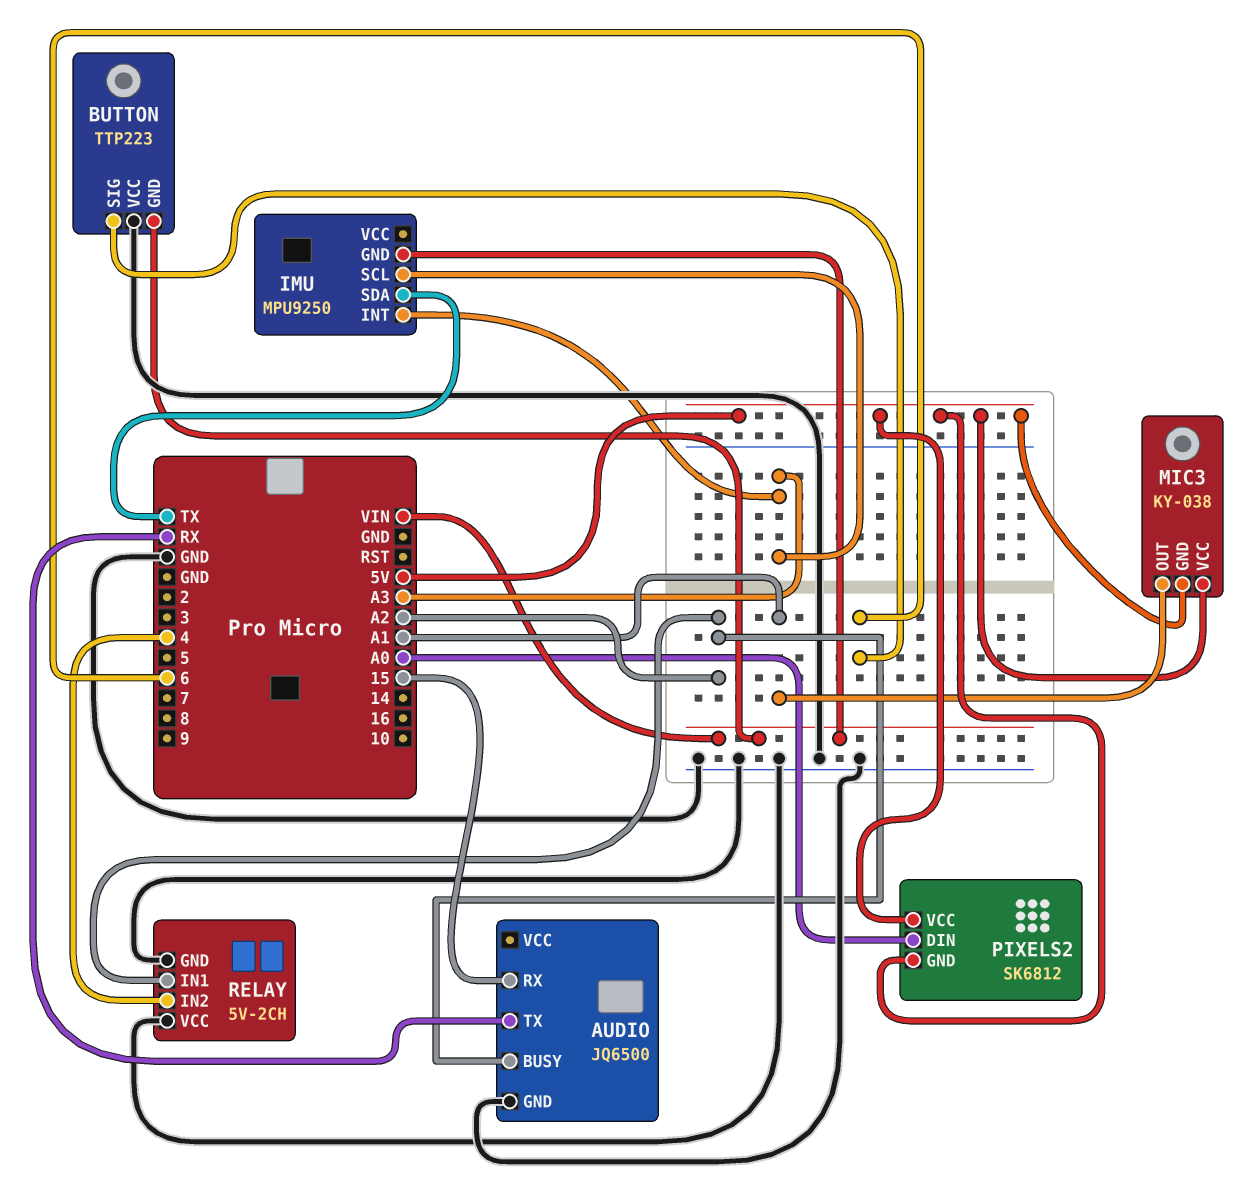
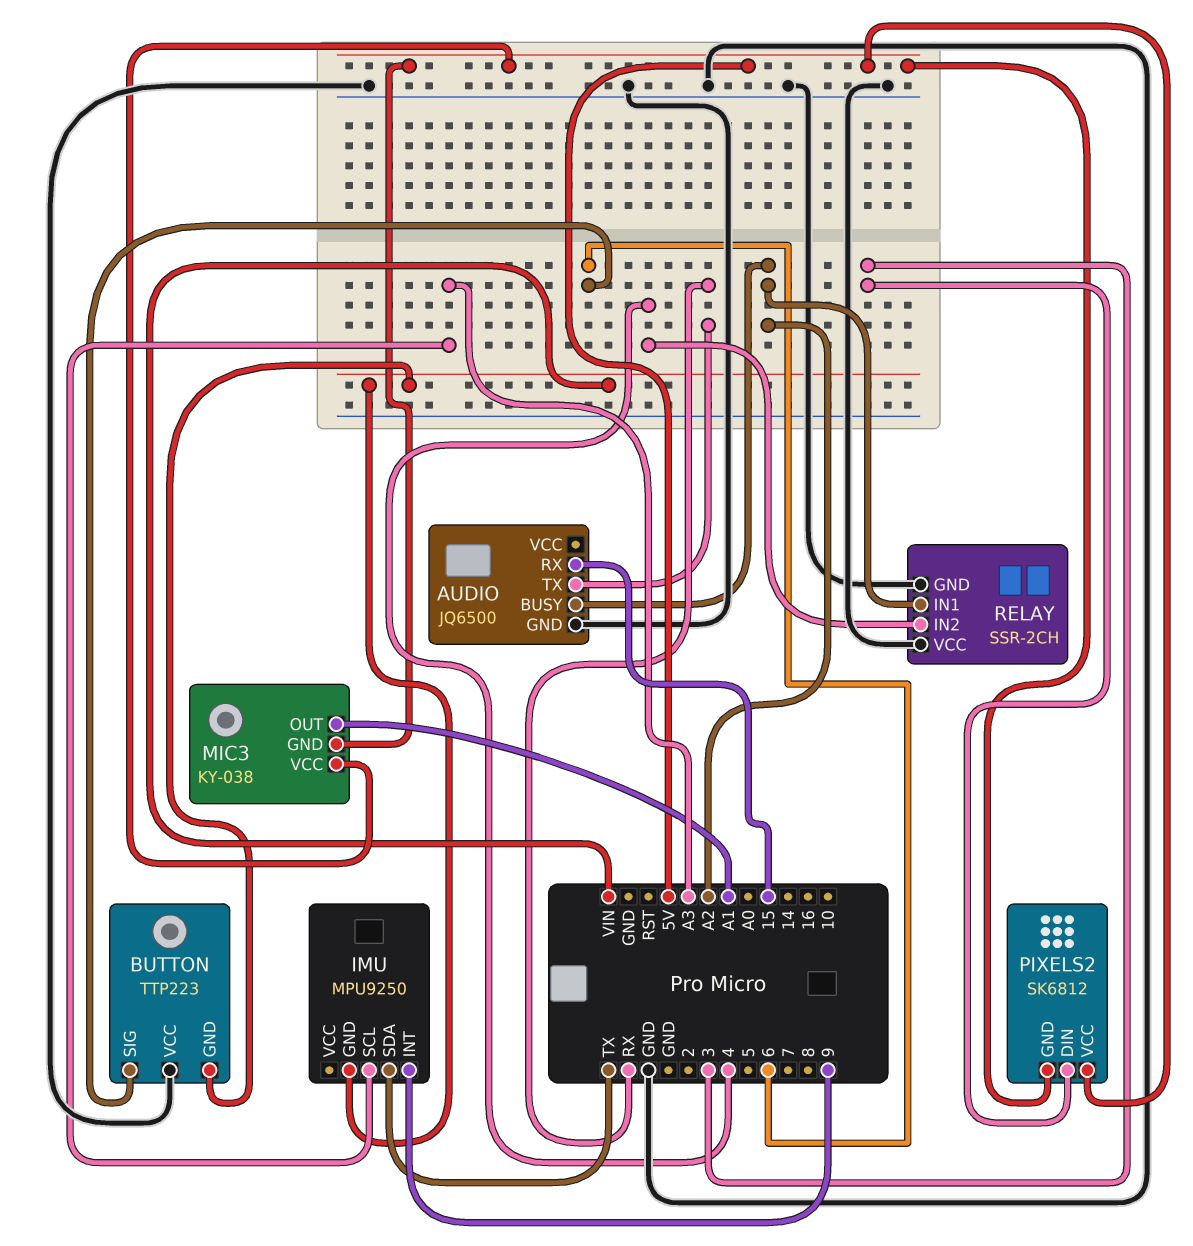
IMU pin INT: A3 -> 9
PIXELS2 pin DIN: A0 -> 3
RELAY: 5V-2CH -> SSR-2CH

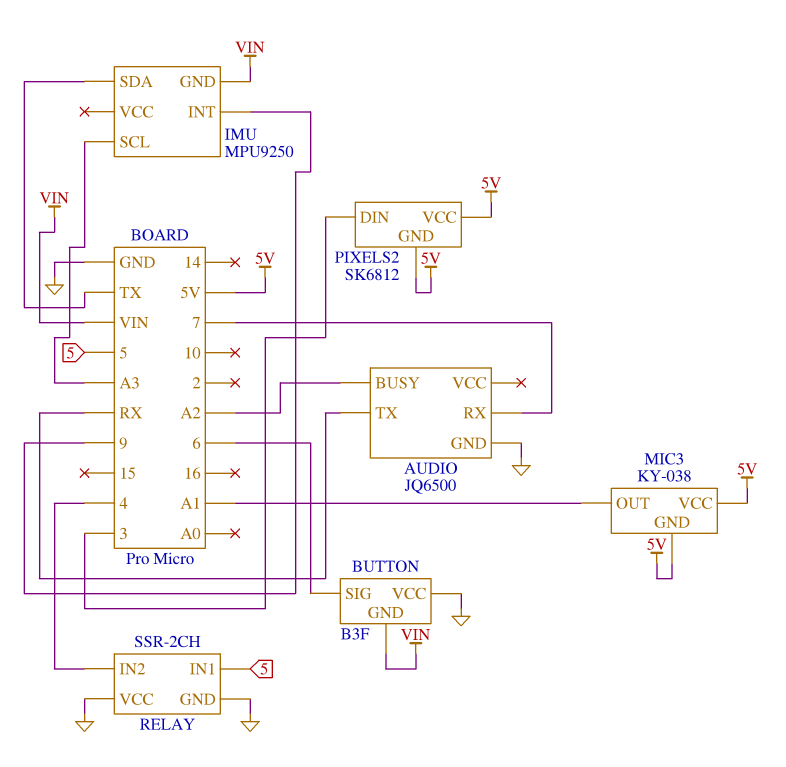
AUDIO pin RX: 15 -> 7
BUTTON: TTP223 -> B3F
RELAY pin IN1: A2 -> 5

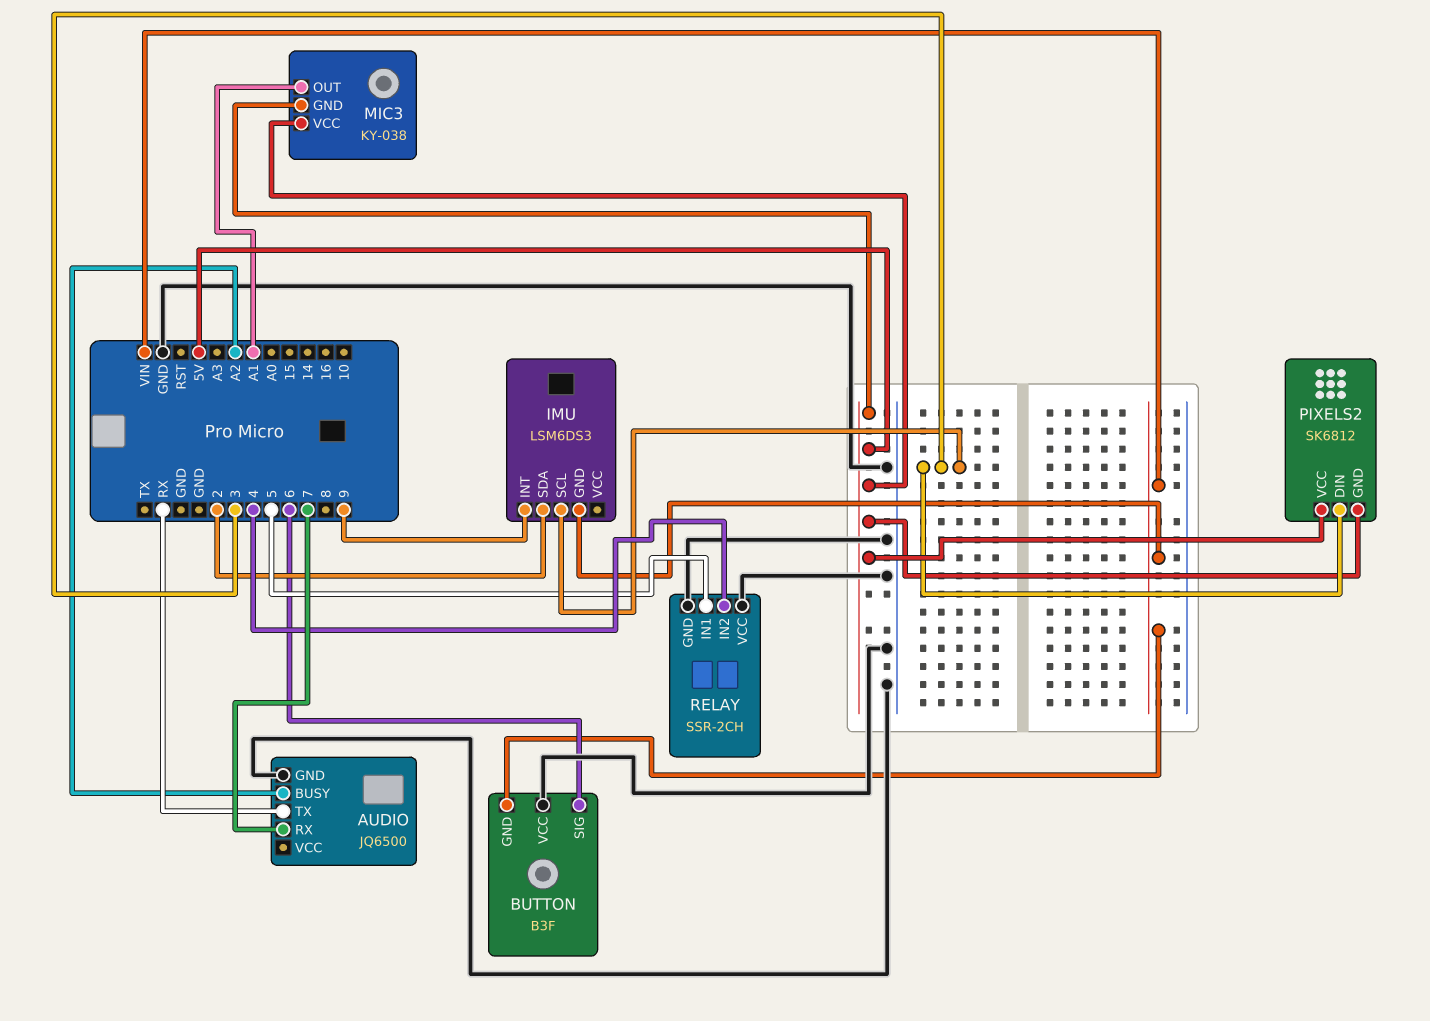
IMU: MPU9250 -> LSM6DS3
IMU pin SCL: A3 -> 3
IMU pin SDA: TX -> 2

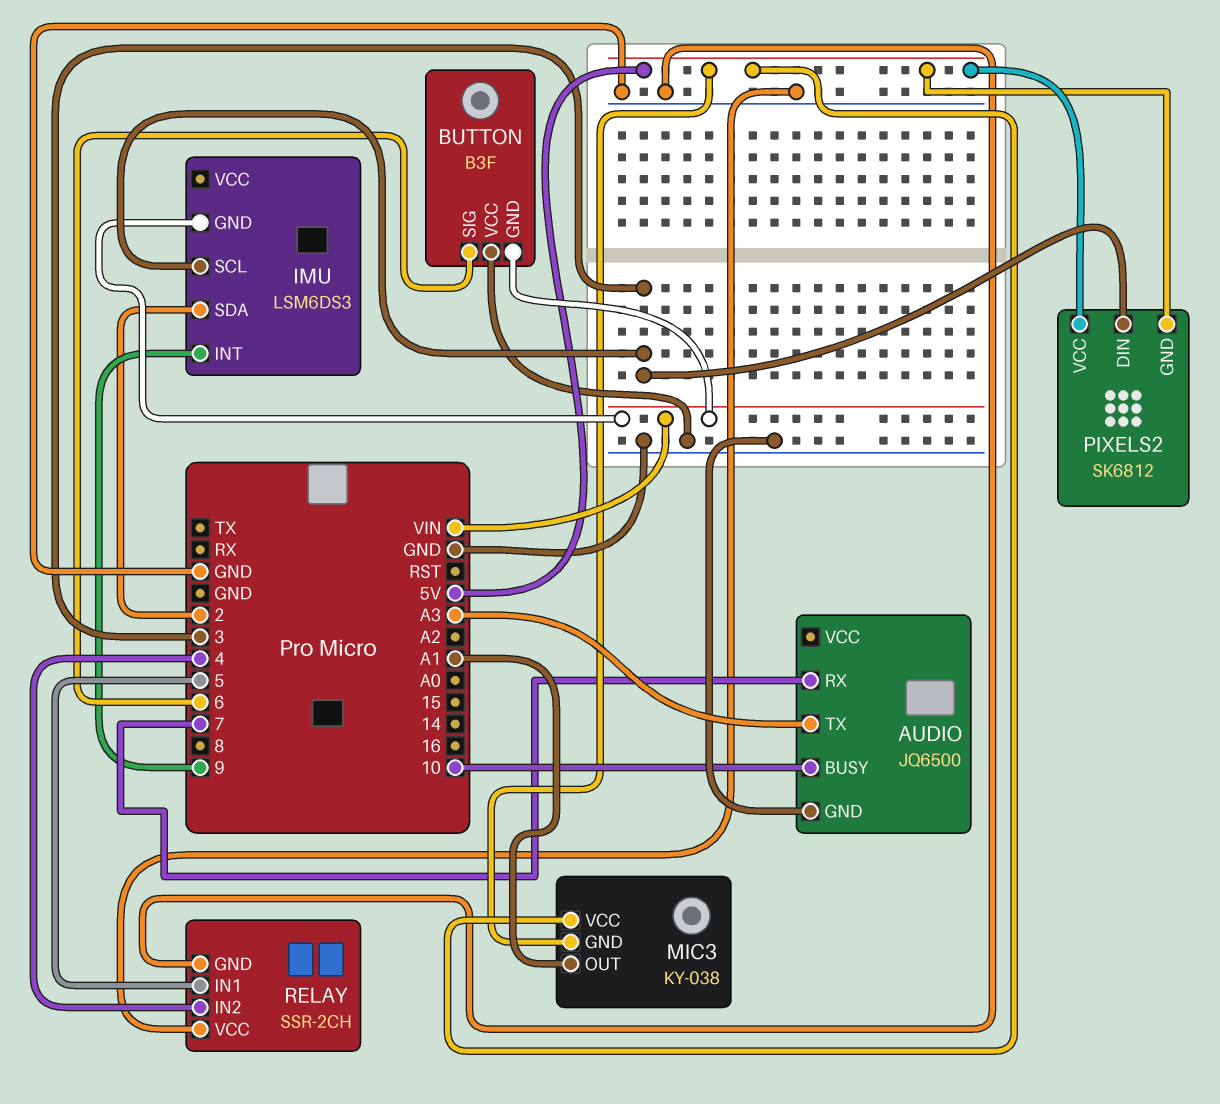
AUDIO pin BUSY: A2 -> 10
AUDIO pin TX: RX -> A3

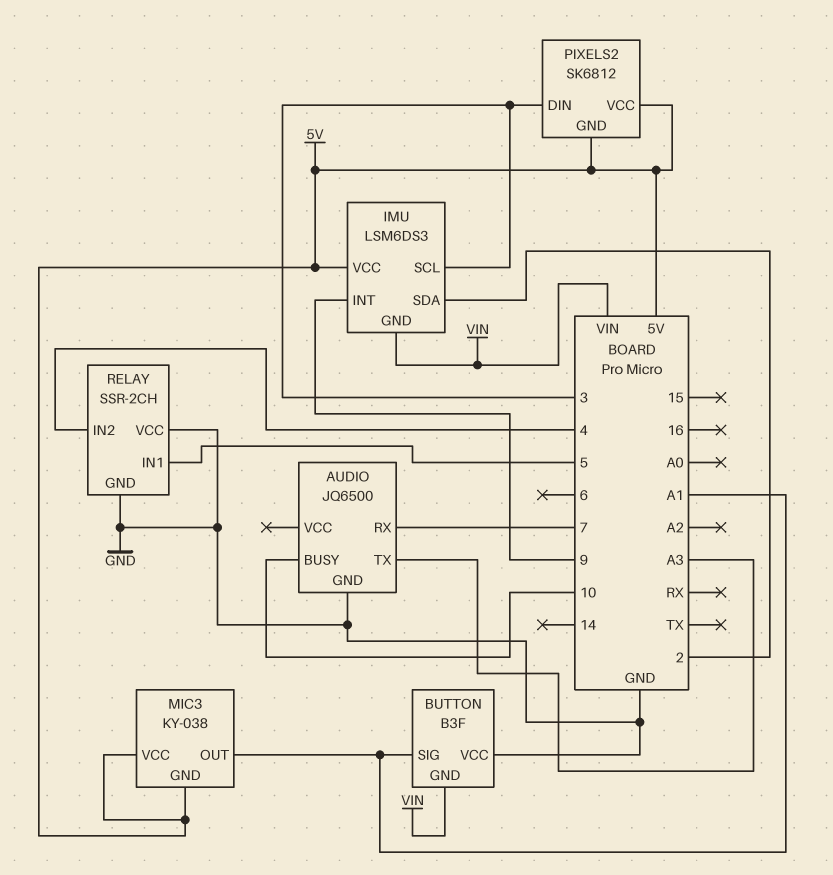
BUTTON pin SIG: 6 -> A1
IMU pin VCC: none -> 5V

